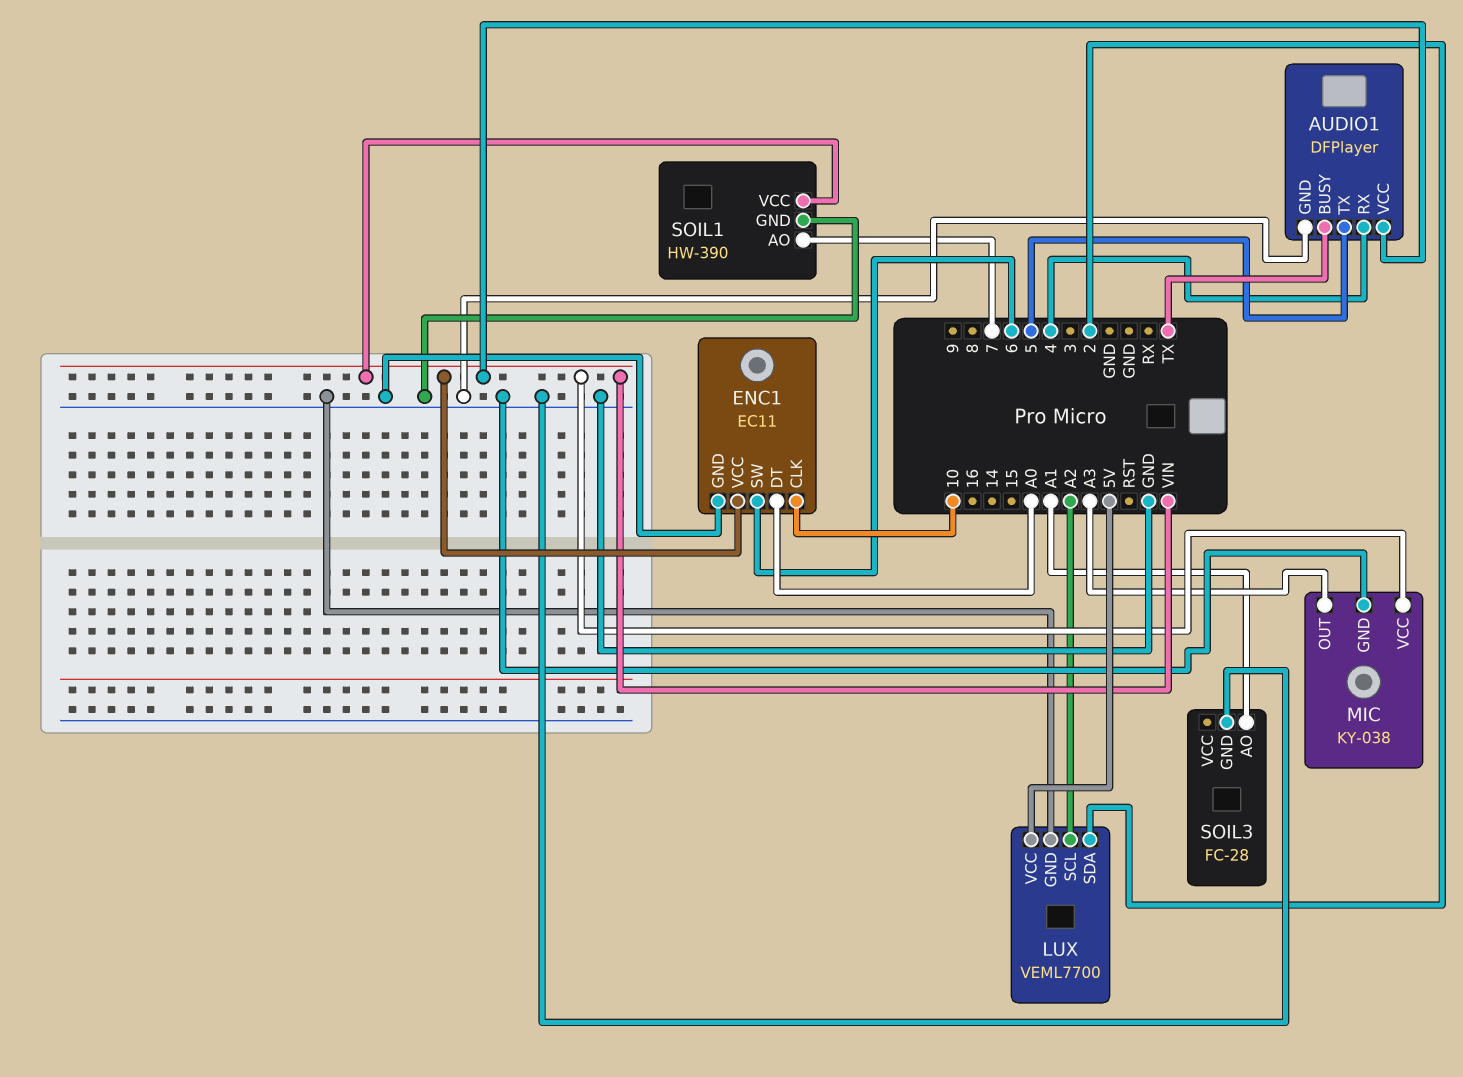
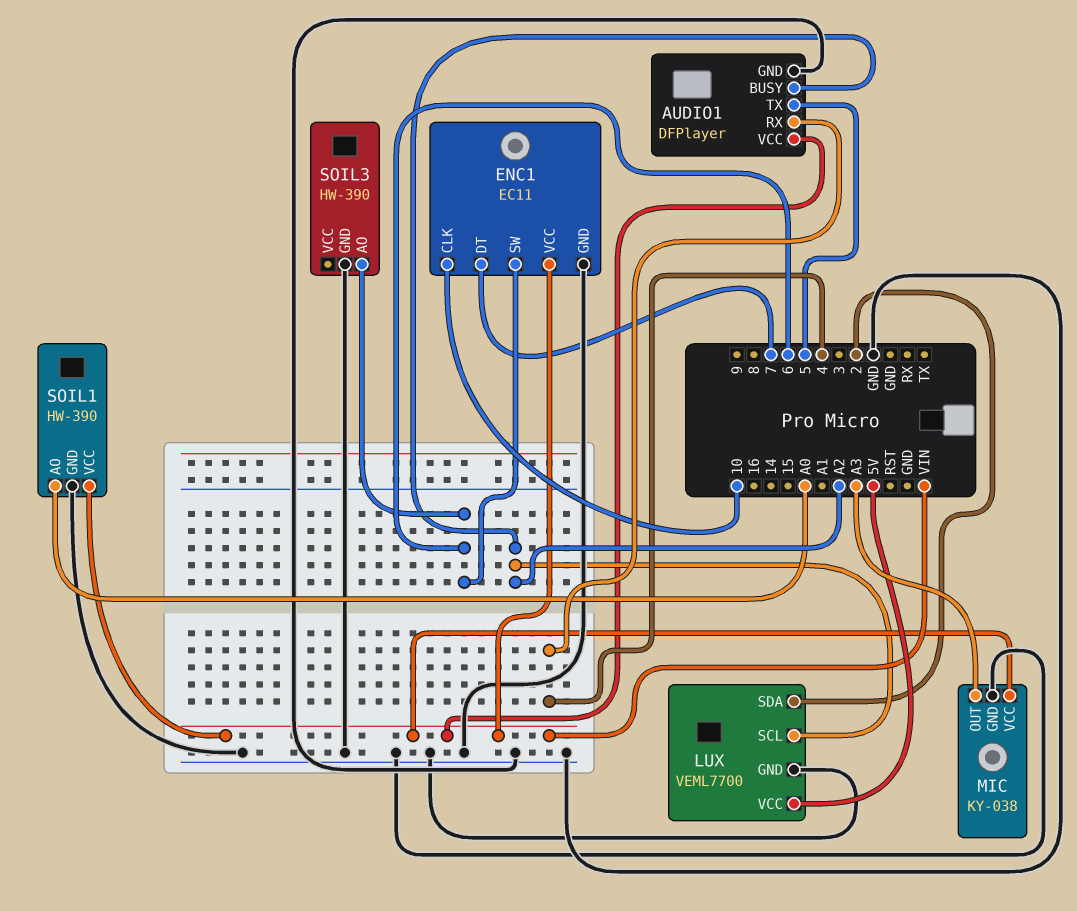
AUDIO1 pin BUSY: TX -> A2
ENC1 pin DT: A0 -> 7
SOIL1 pin AO: 7 -> A0
SOIL3: FC-28 -> HW-390
SOIL3 pin AO: A1 -> 6

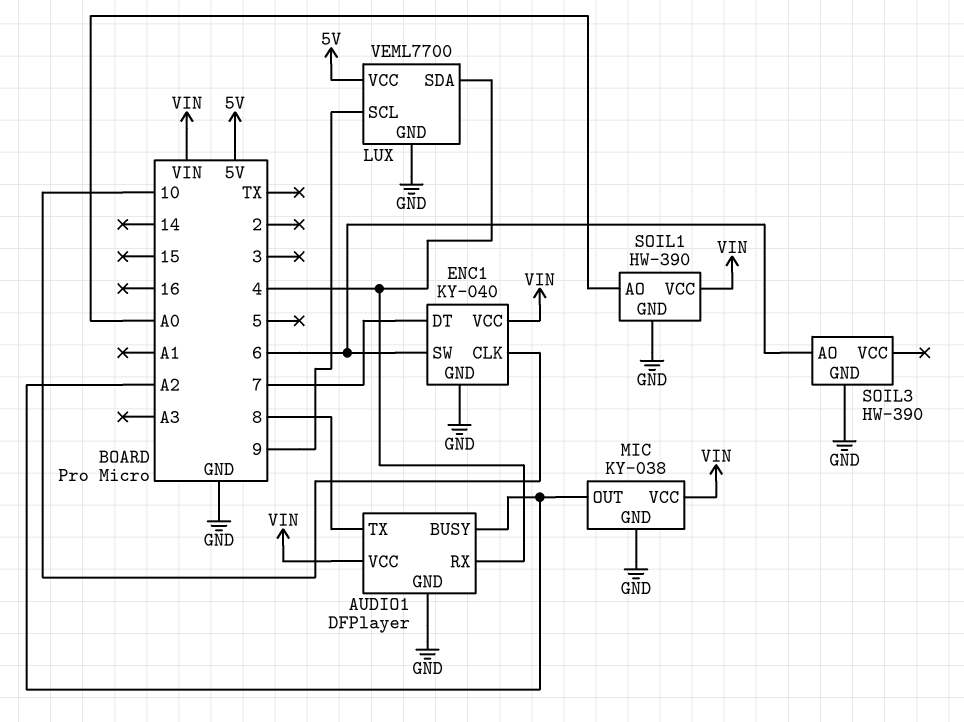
AUDIO1 pin TX: 5 -> 8
ENC1: EC11 -> KY-040
LUX pin SCL: A2 -> 9
LUX pin SDA: 2 -> 4
MIC pin OUT: A3 -> A2

